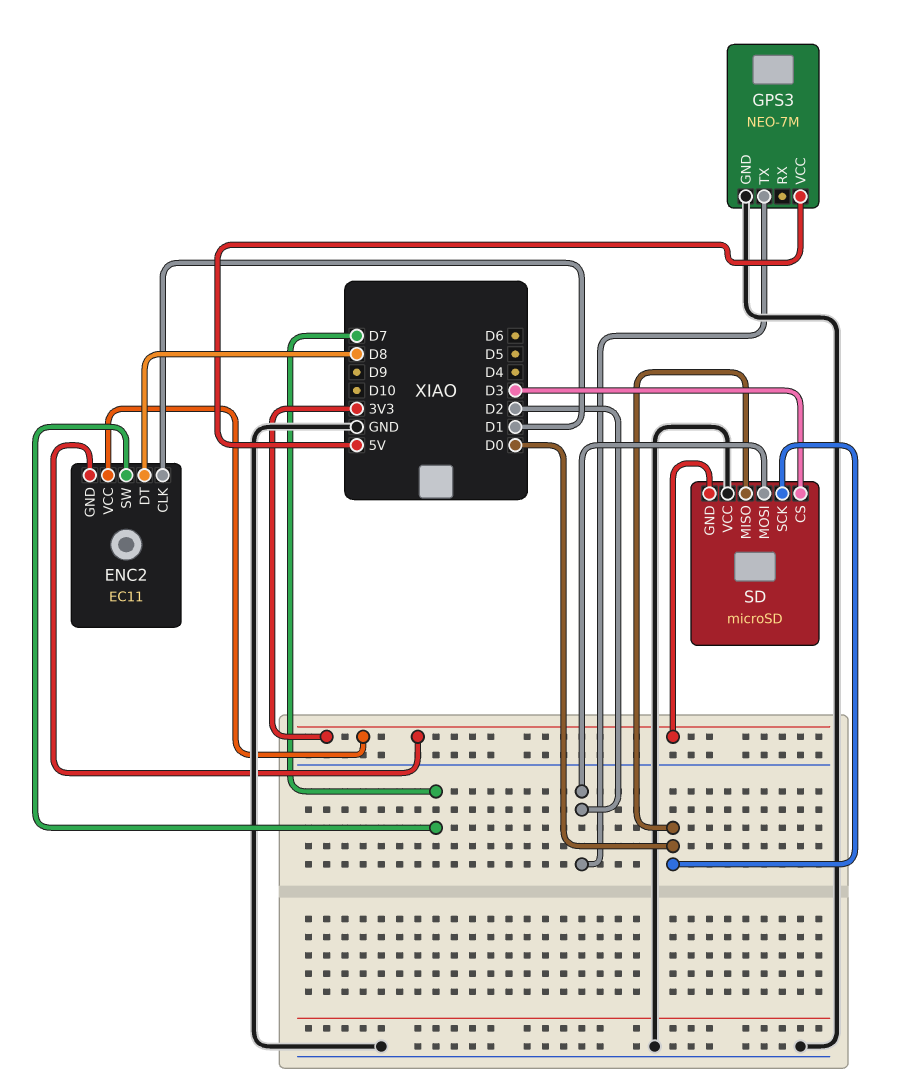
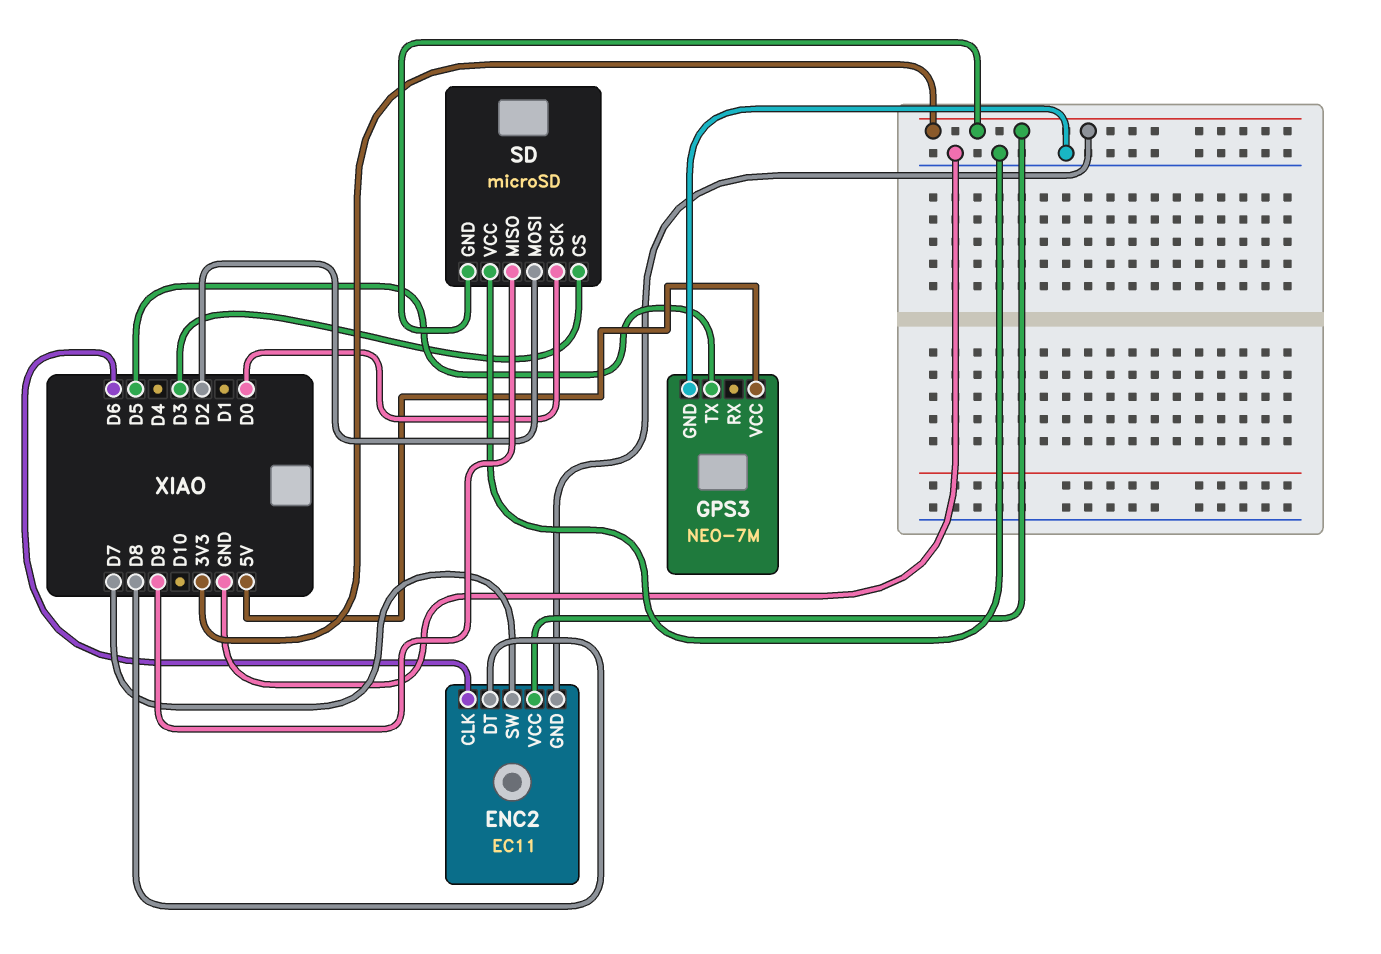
ENC2 pin CLK: D1 -> D6
GPS3 pin TX: D2 -> D5
SD pin MISO: D0 -> D9

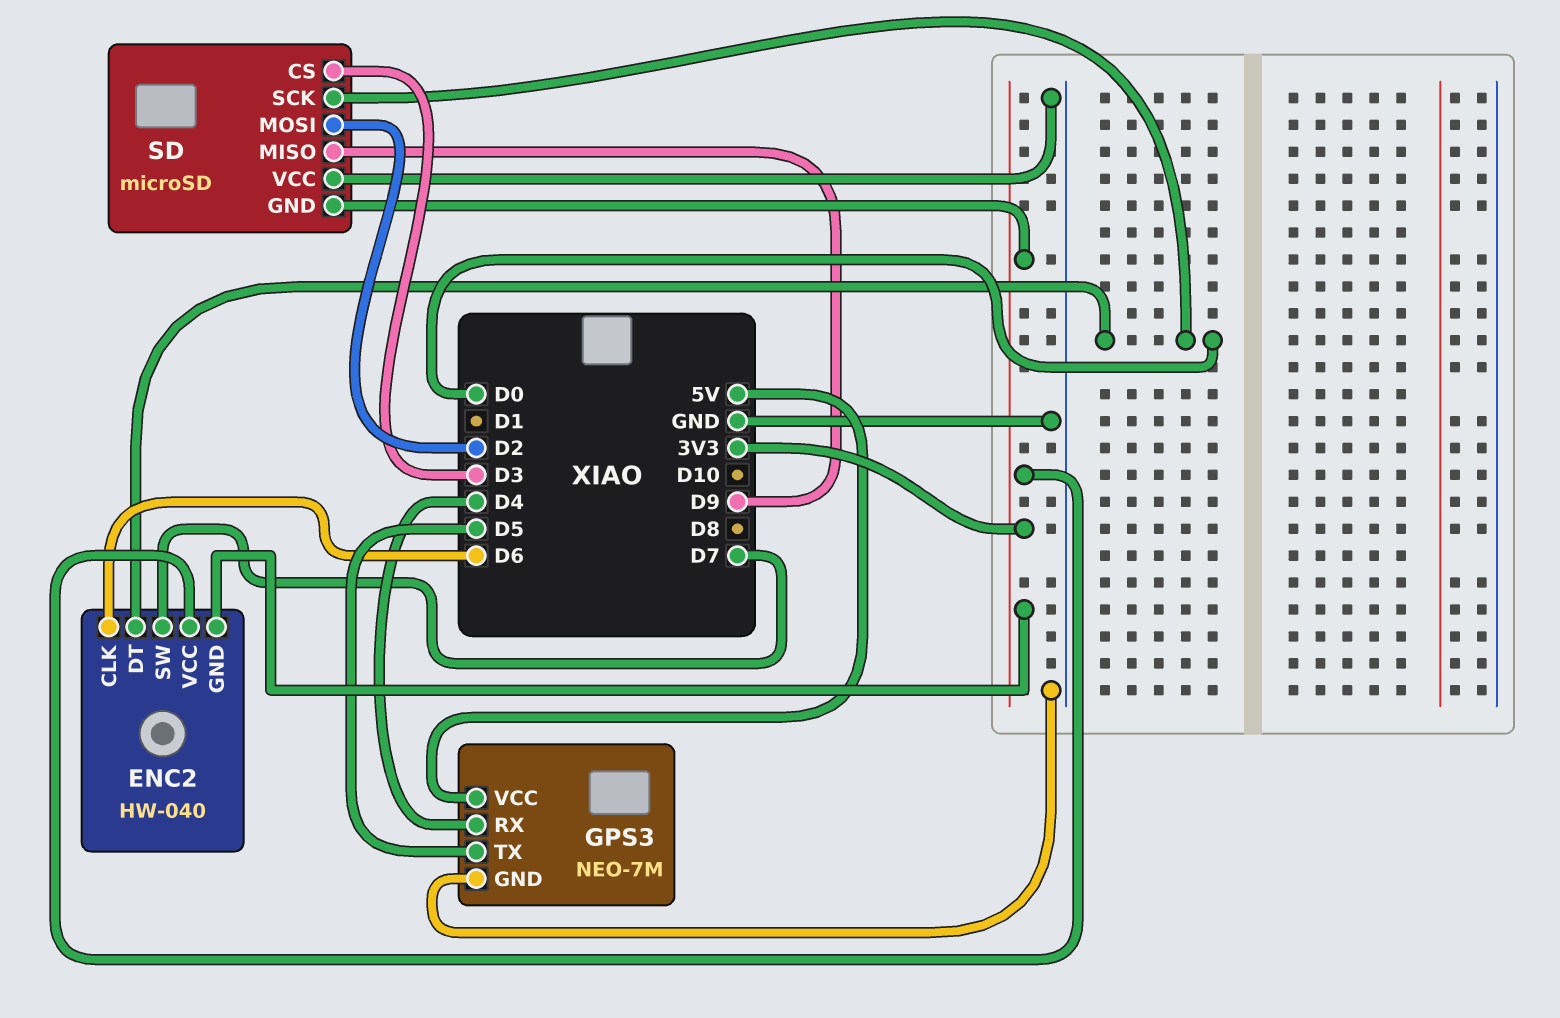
ENC2: EC11 -> HW-040
ENC2 pin DT: D8 -> D0
GPS3 pin RX: none -> D4

